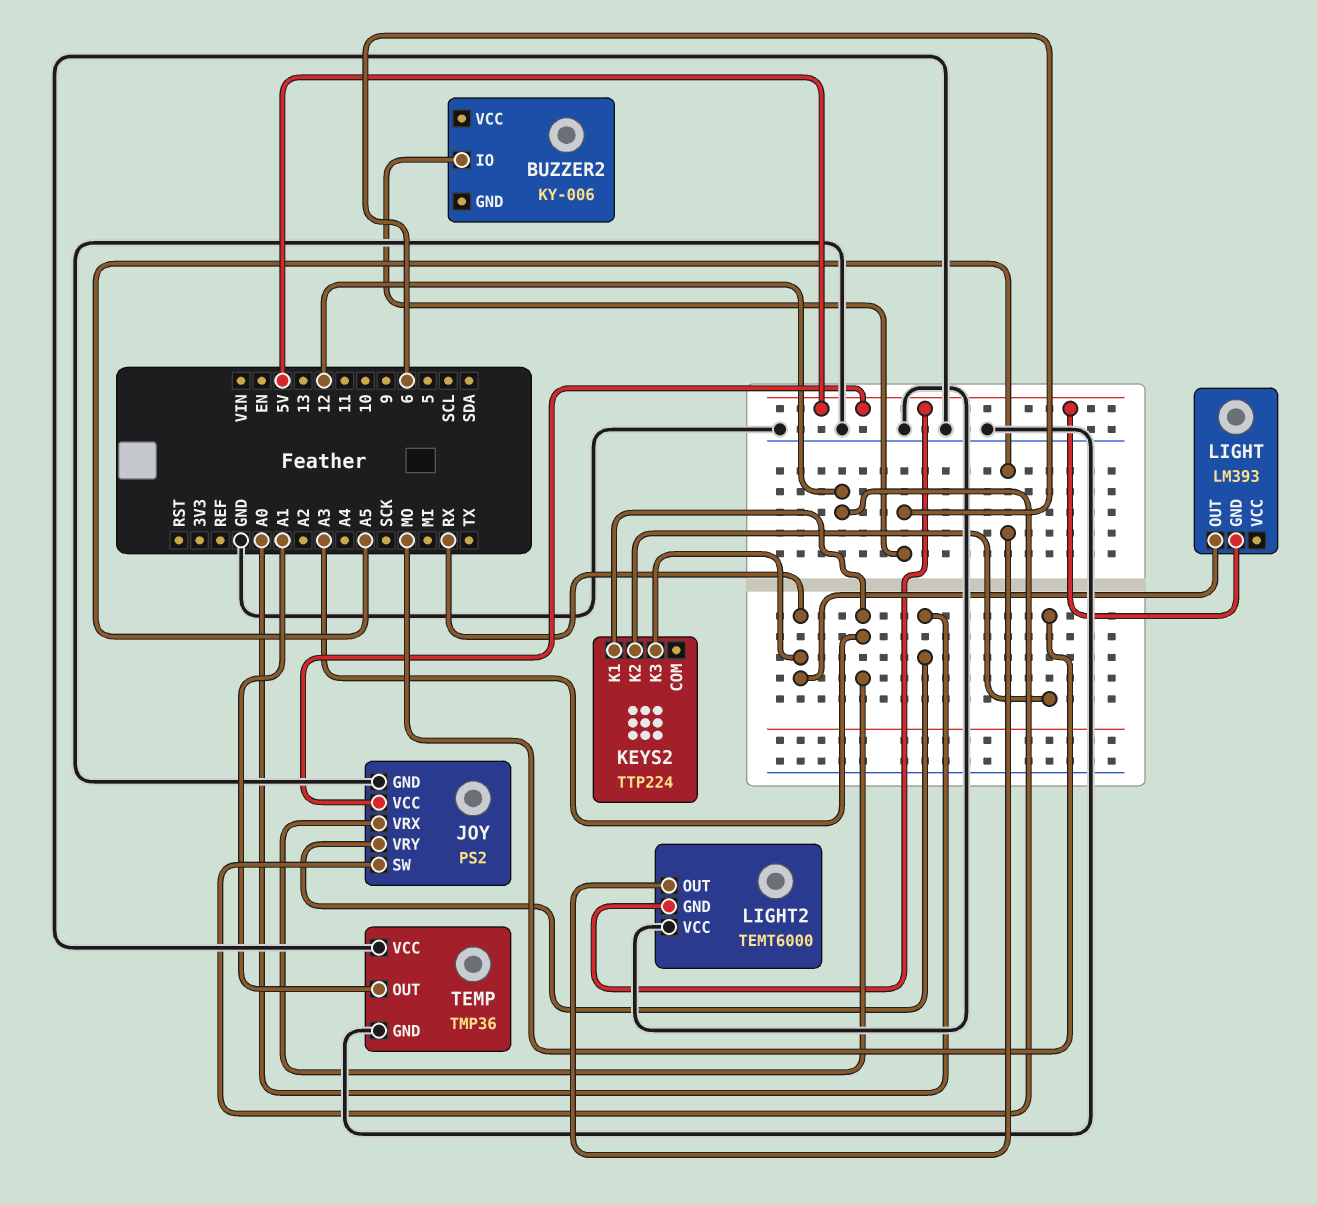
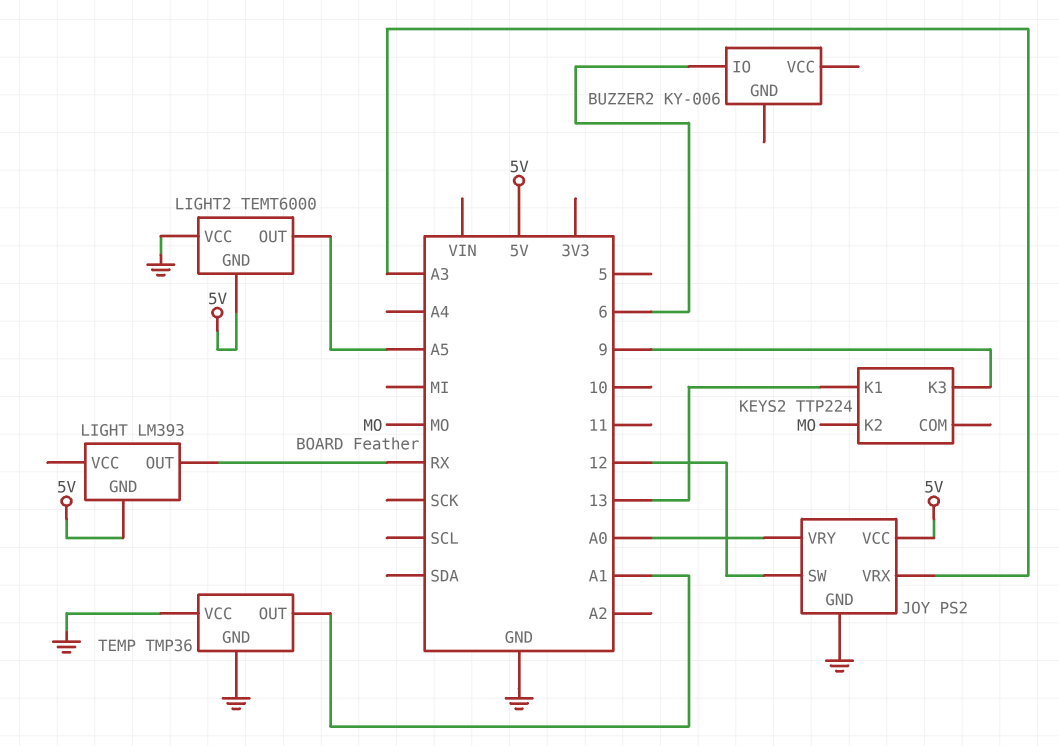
KEYS2 pin K1: A3 -> 13
KEYS2 pin K3: RX -> 9

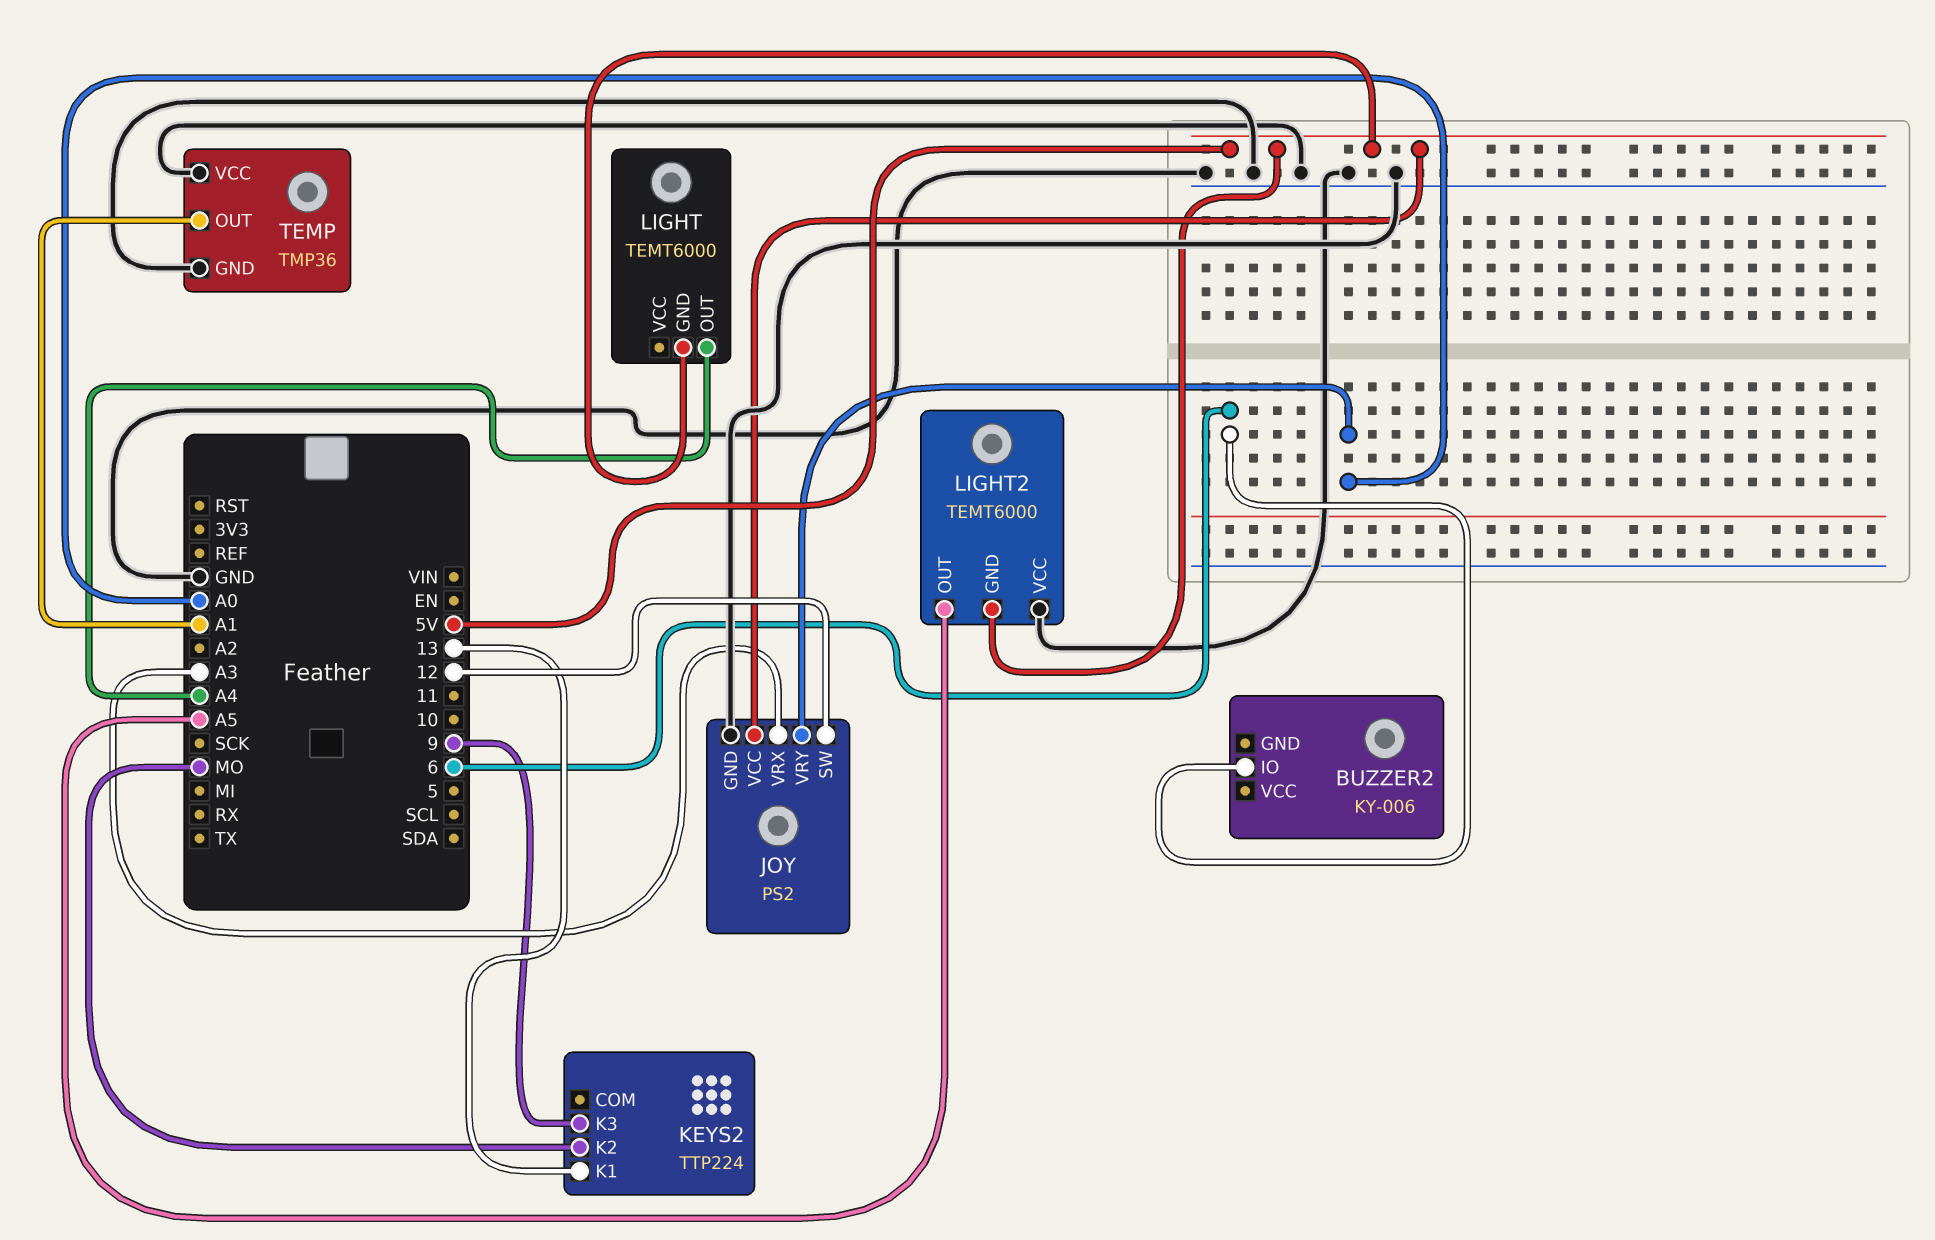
LIGHT: LM393 -> TEMT6000
LIGHT pin OUT: RX -> A4

